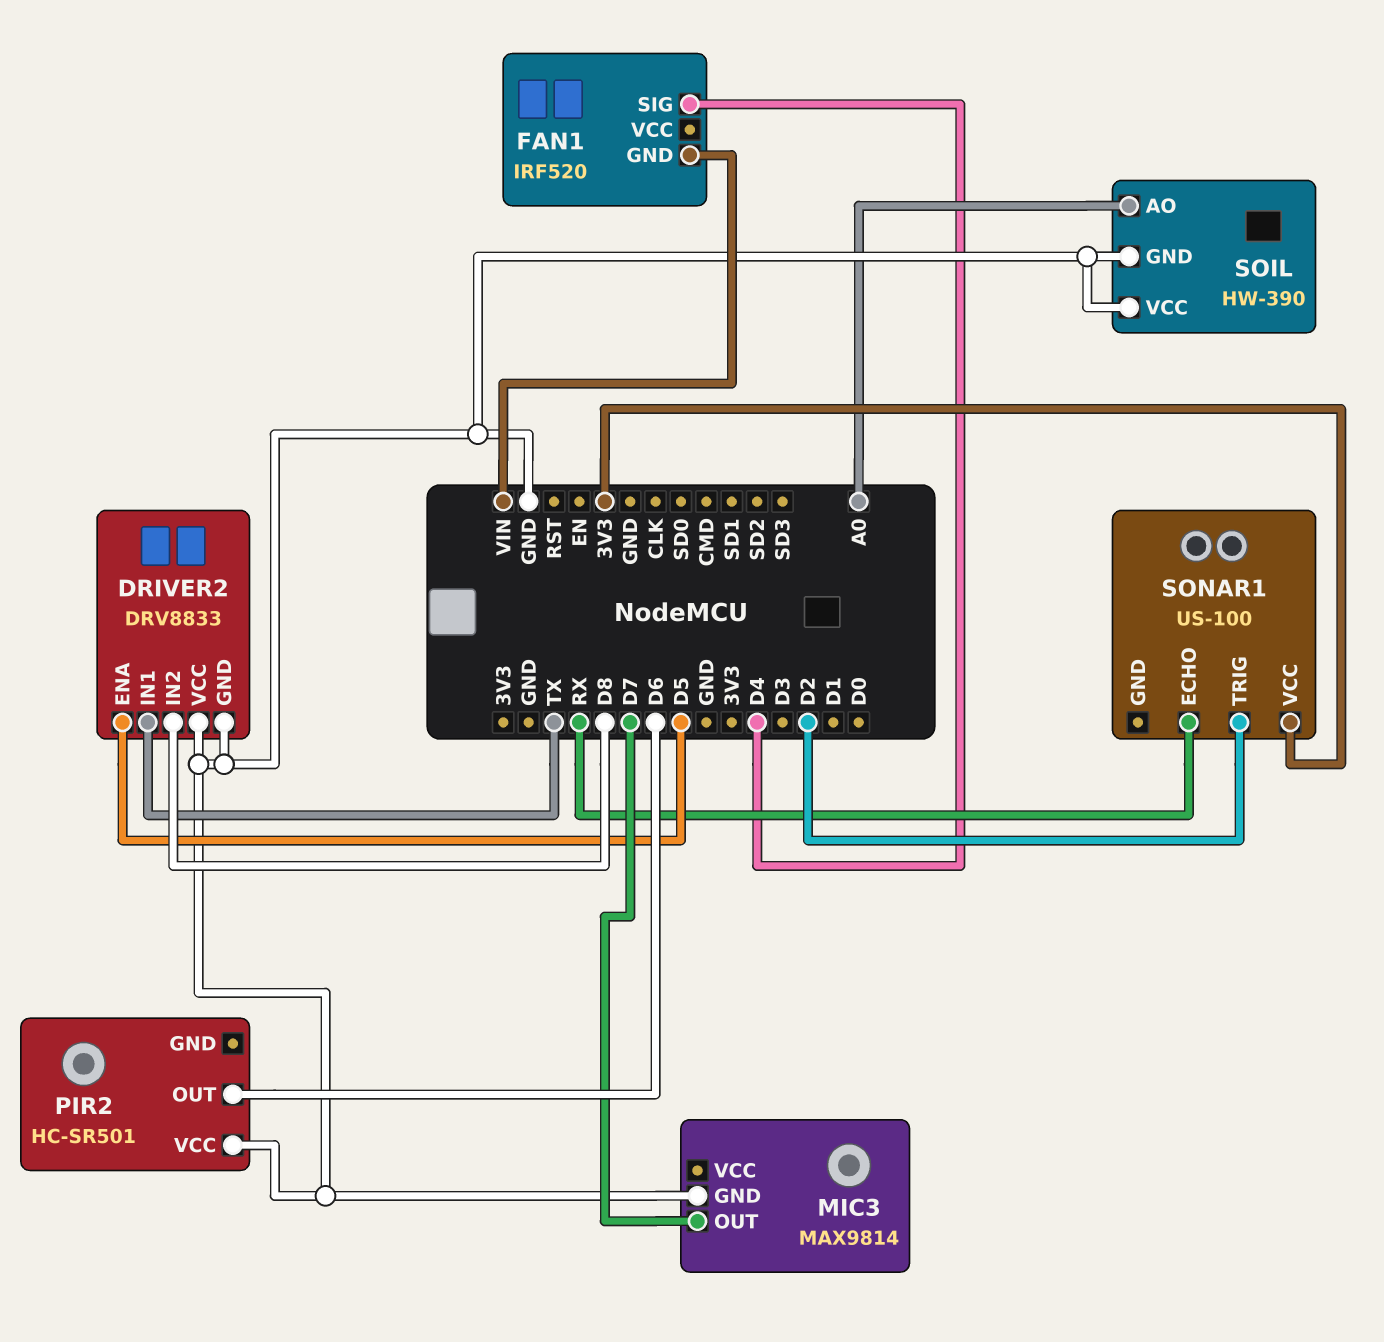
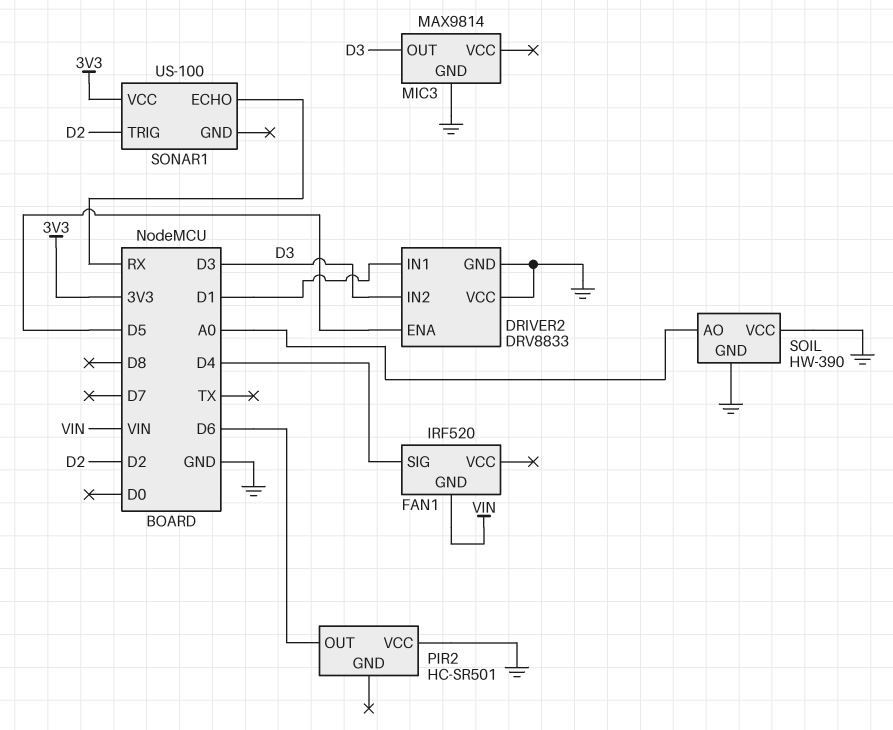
DRIVER2 pin IN1: TX -> D1
DRIVER2 pin IN2: D8 -> D3
MIC3 pin OUT: D7 -> D3

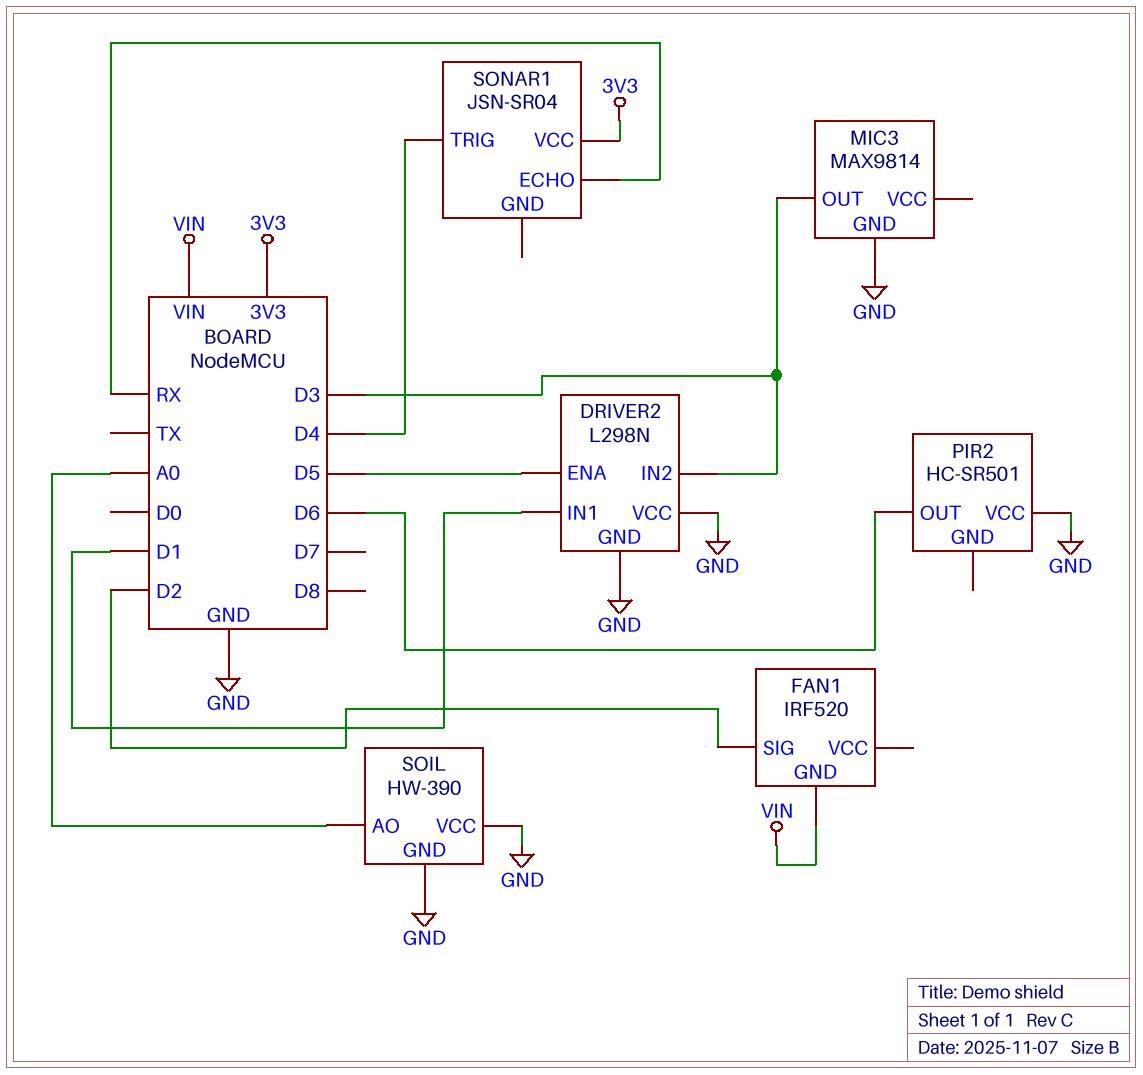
DRIVER2: DRV8833 -> L298N
FAN1 pin SIG: D4 -> D2
SONAR1: US-100 -> JSN-SR04
SONAR1 pin TRIG: D2 -> D4

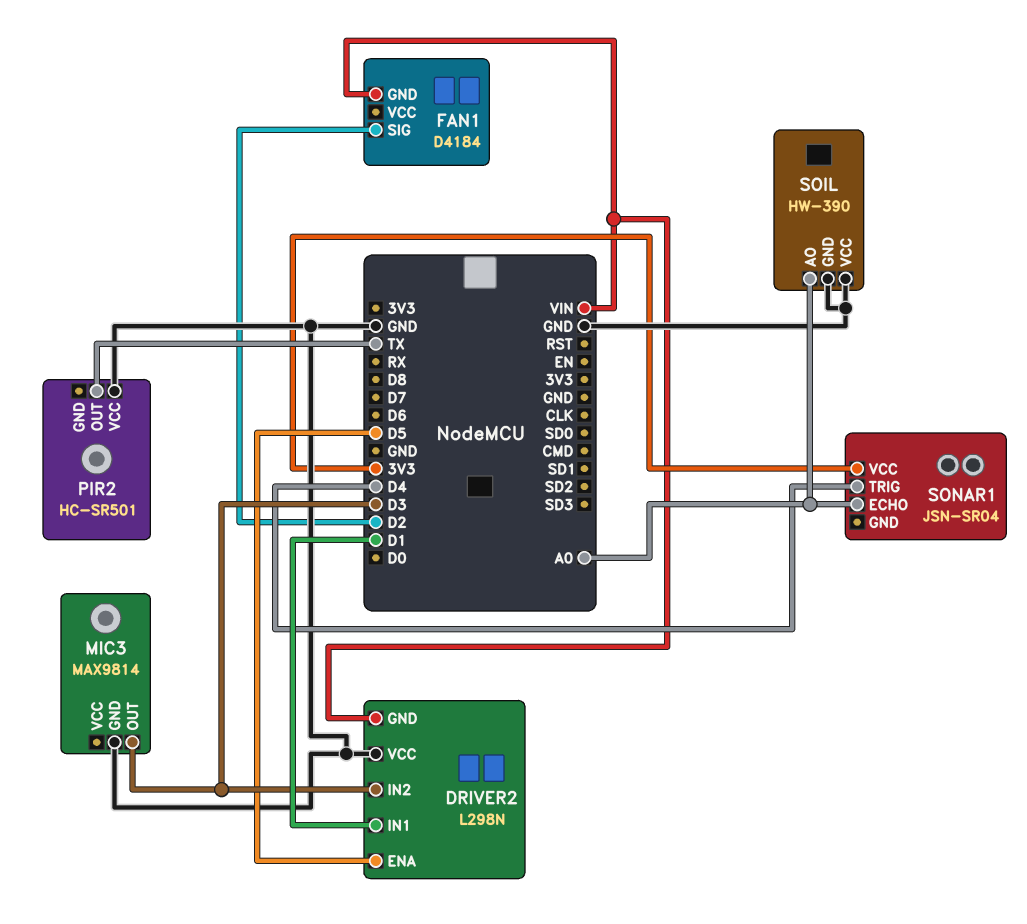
DRIVER2 pin GND: GND -> VIN
FAN1: IRF520 -> D4184
PIR2 pin OUT: D6 -> TX
SONAR1 pin ECHO: RX -> A0

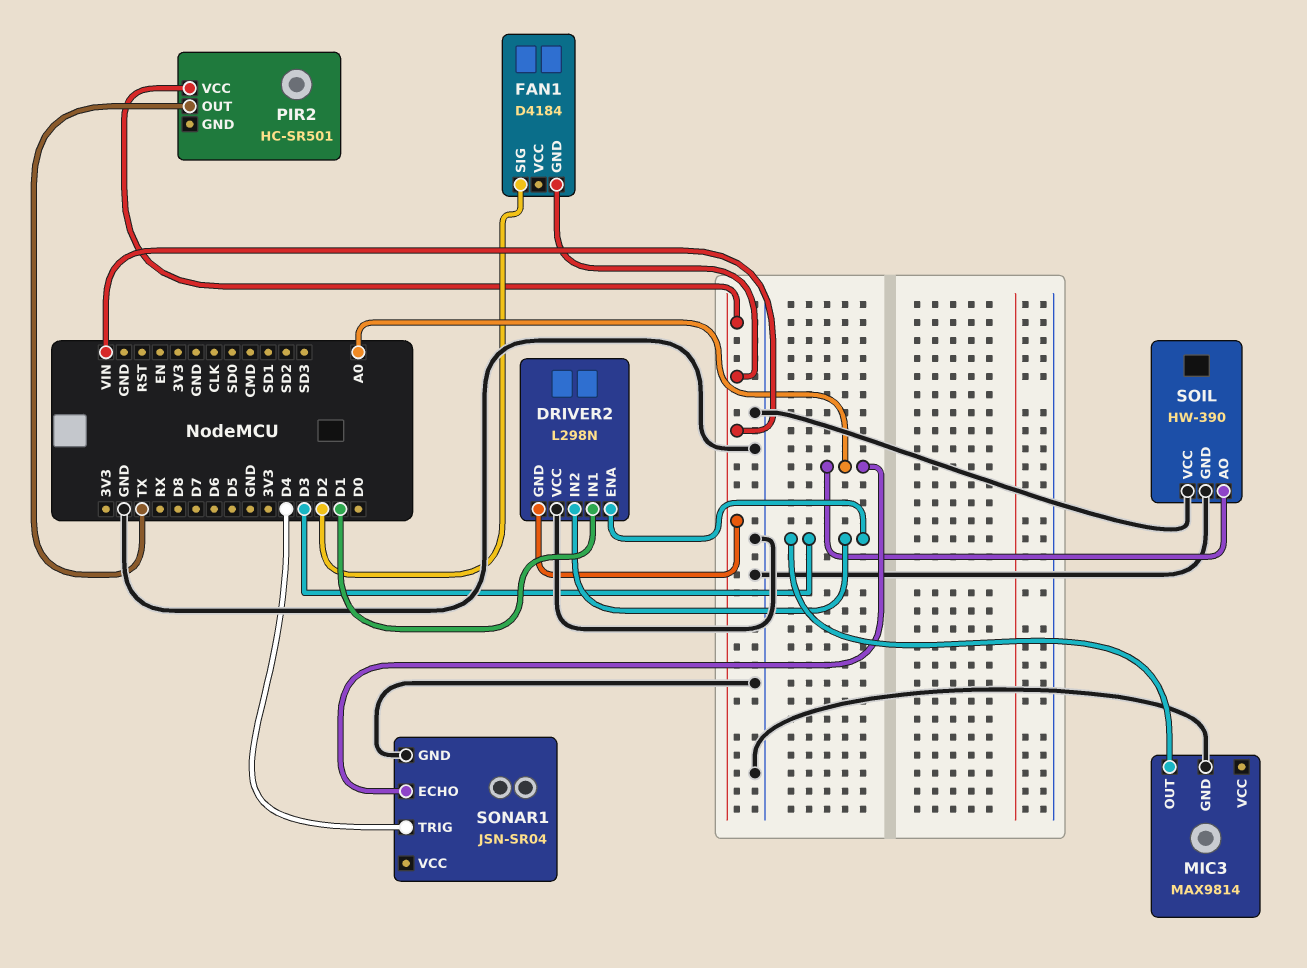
DRIVER2 pin ENA: D5 -> D3
PIR2 pin VCC: GND -> VIN
SONAR1 pin GND: none -> GND
SONAR1 pin VCC: 3V3 -> none

